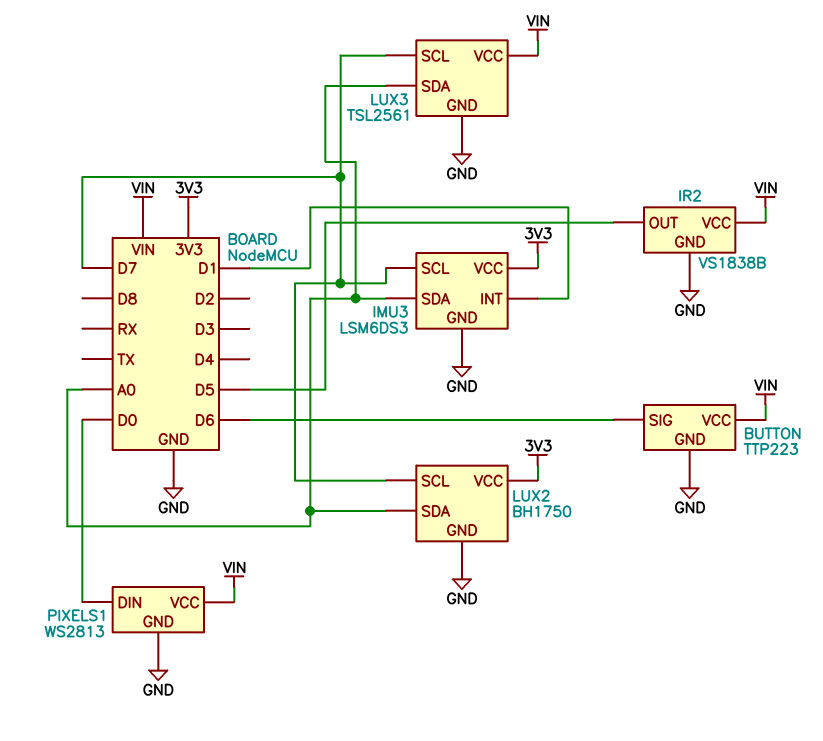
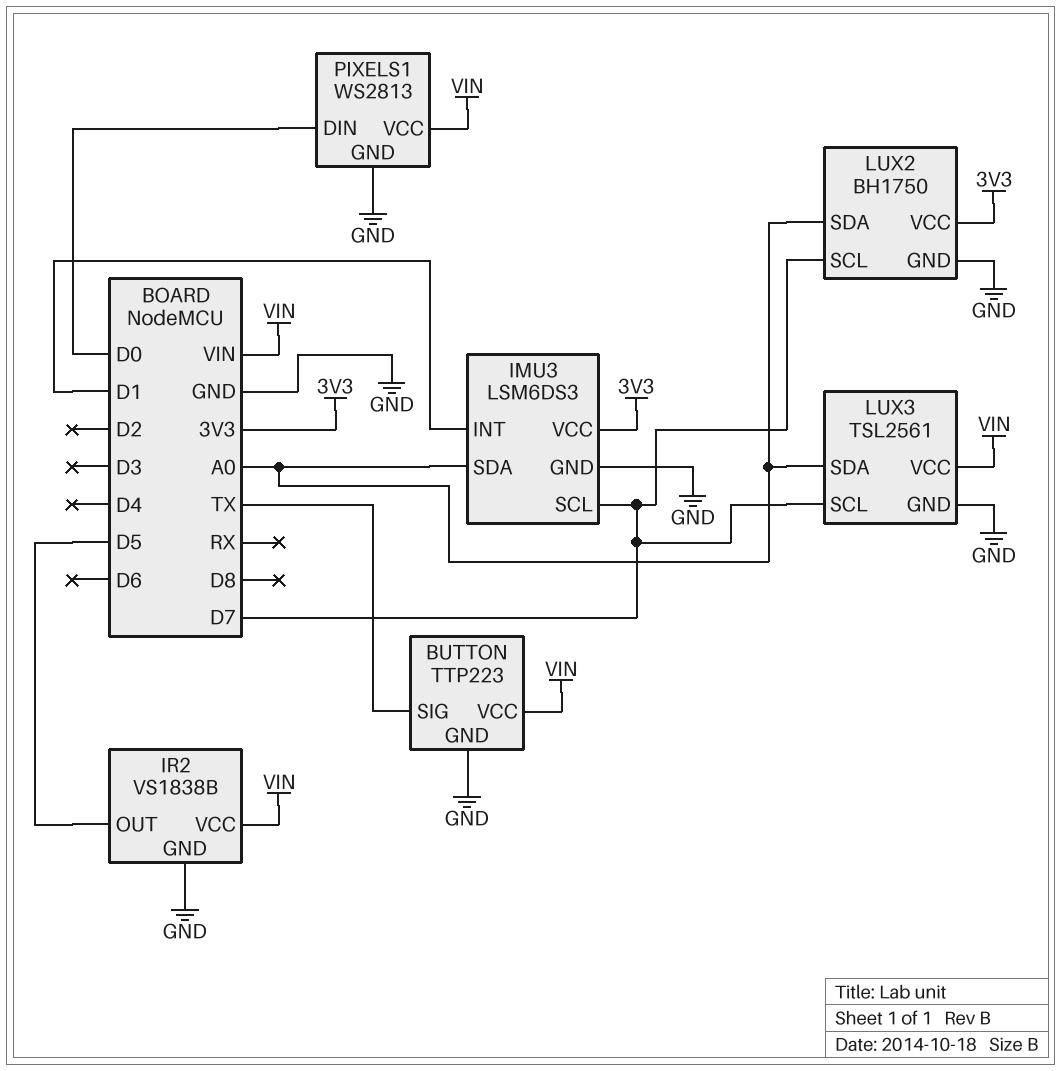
BUTTON pin SIG: D6 -> TX

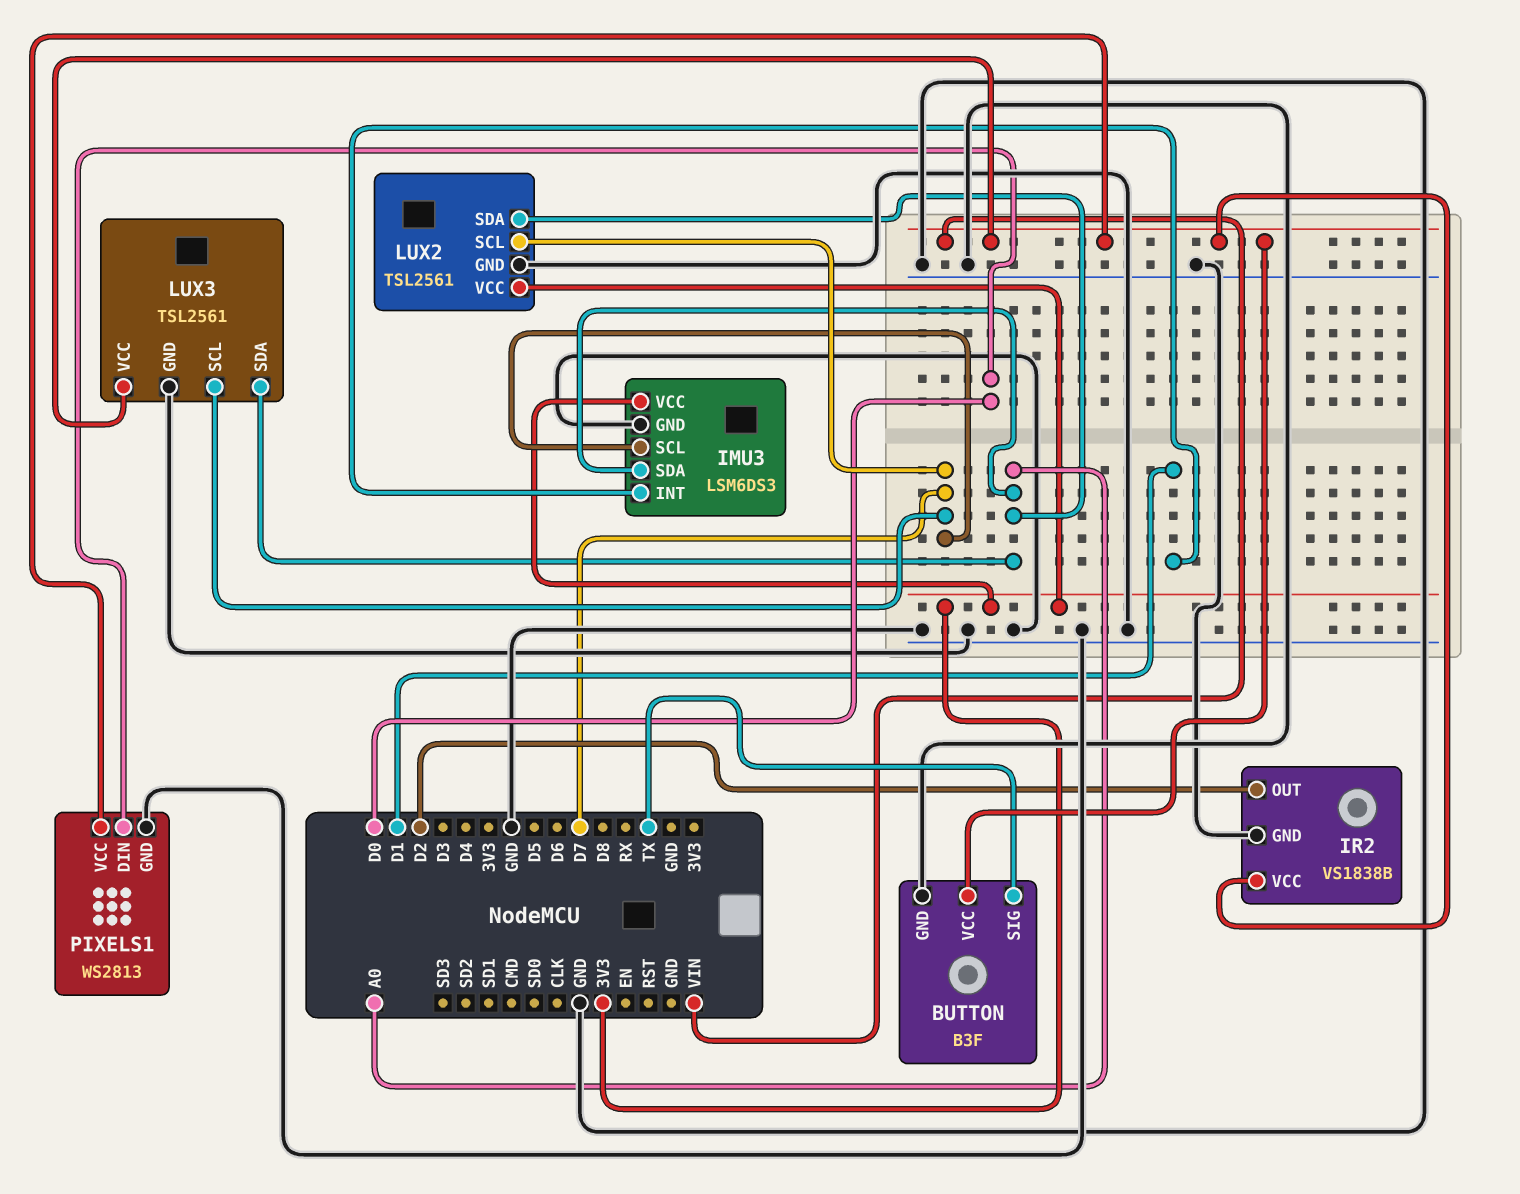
BUTTON: TTP223 -> B3F
IR2 pin OUT: D5 -> D2
LUX2: BH1750 -> TSL2561

